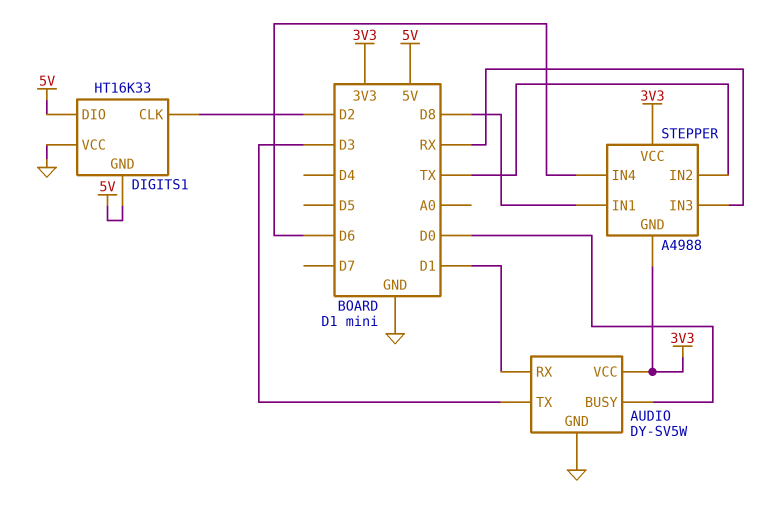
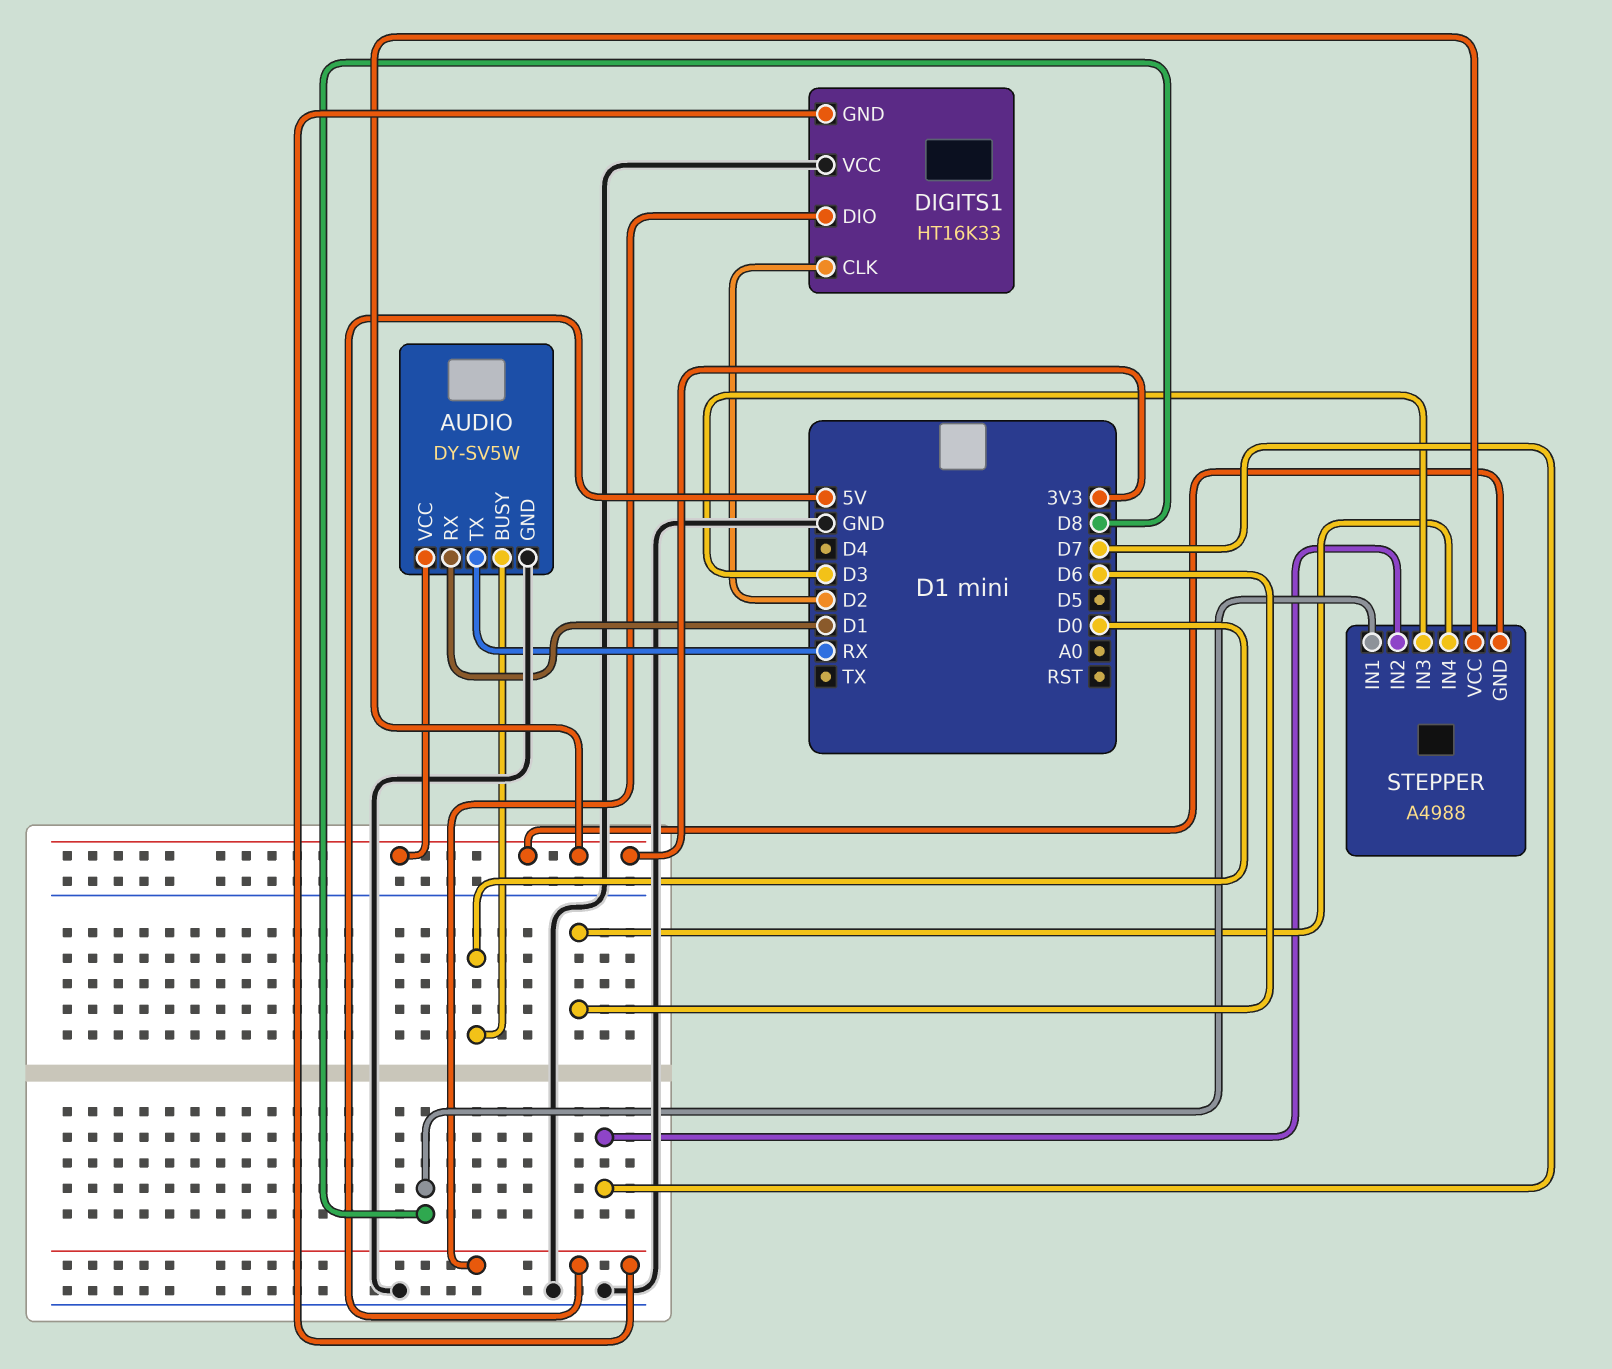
AUDIO pin TX: D3 -> RX
STEPPER pin IN2: TX -> D7
STEPPER pin IN3: RX -> D3

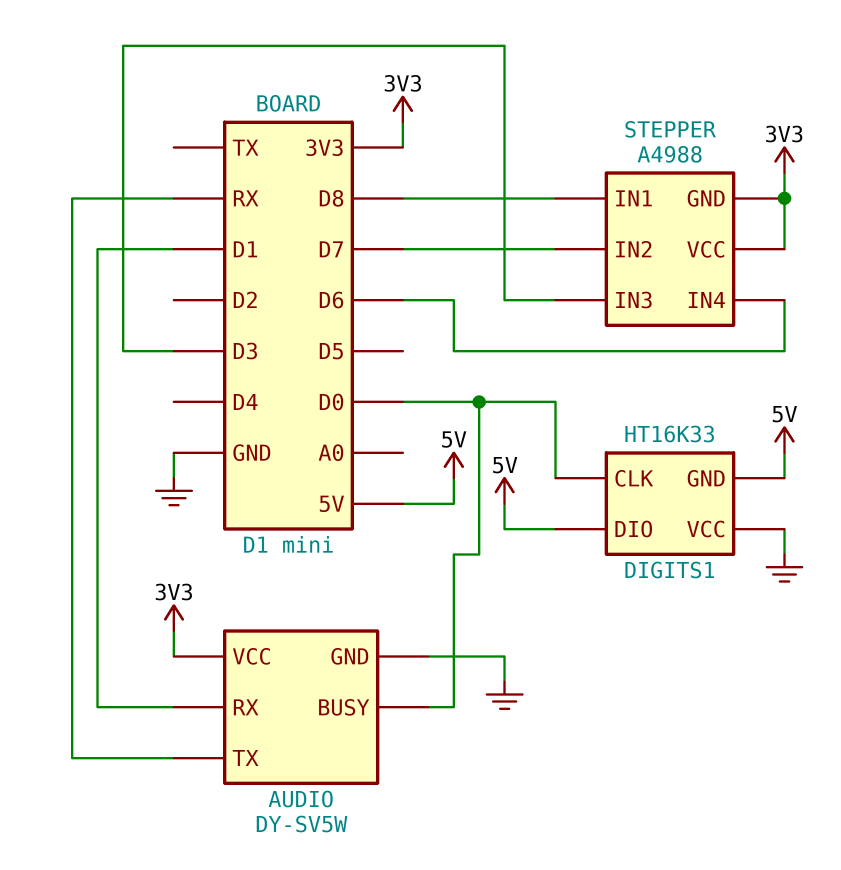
DIGITS1 pin CLK: D2 -> D0

